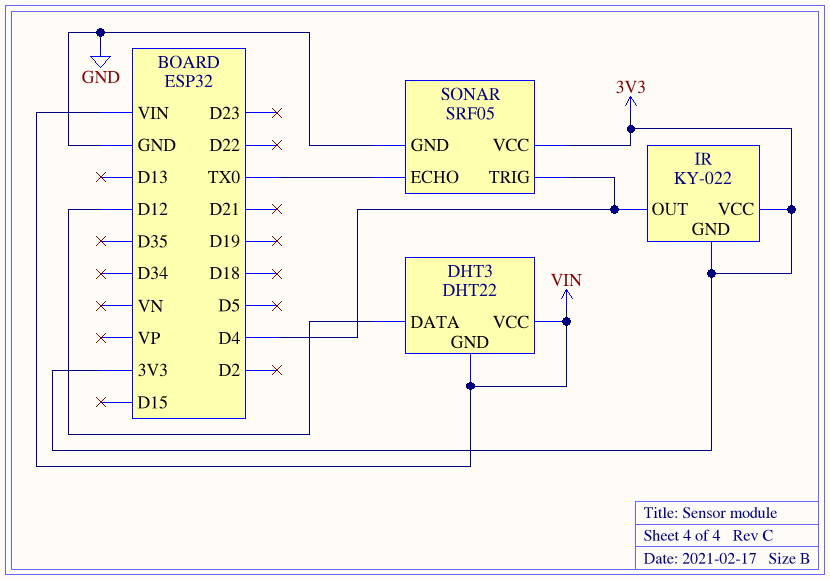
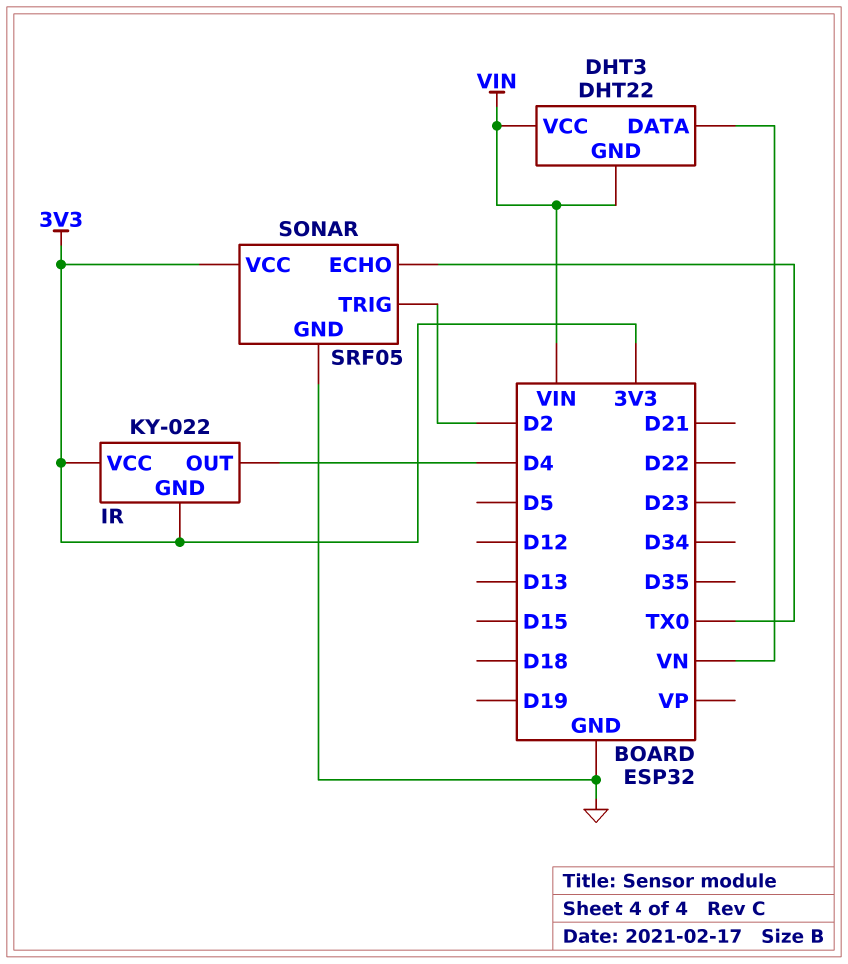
DHT3 pin DATA: D12 -> VN
SONAR pin TRIG: D4 -> D2

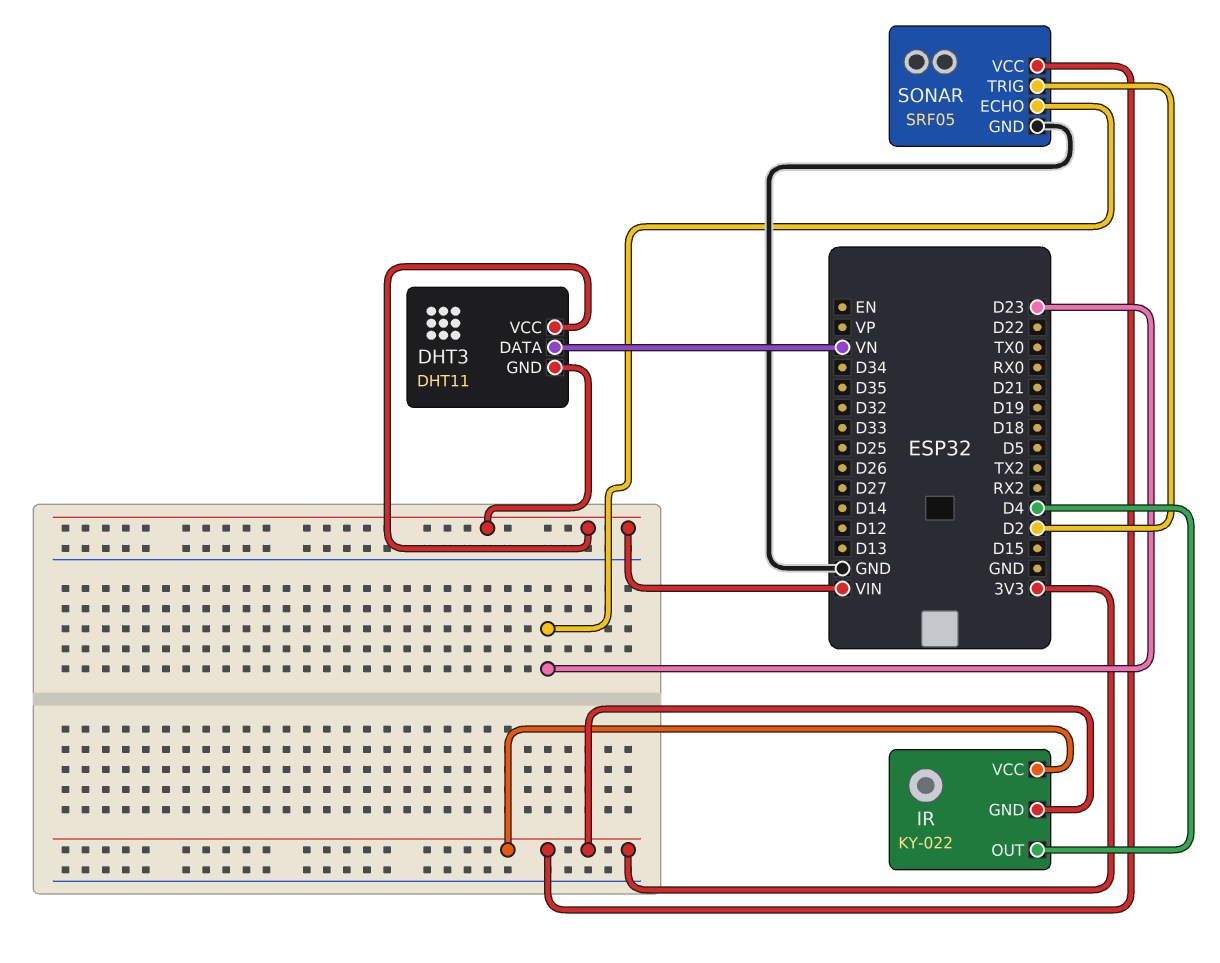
DHT3: DHT22 -> DHT11
SONAR pin ECHO: TX0 -> D23

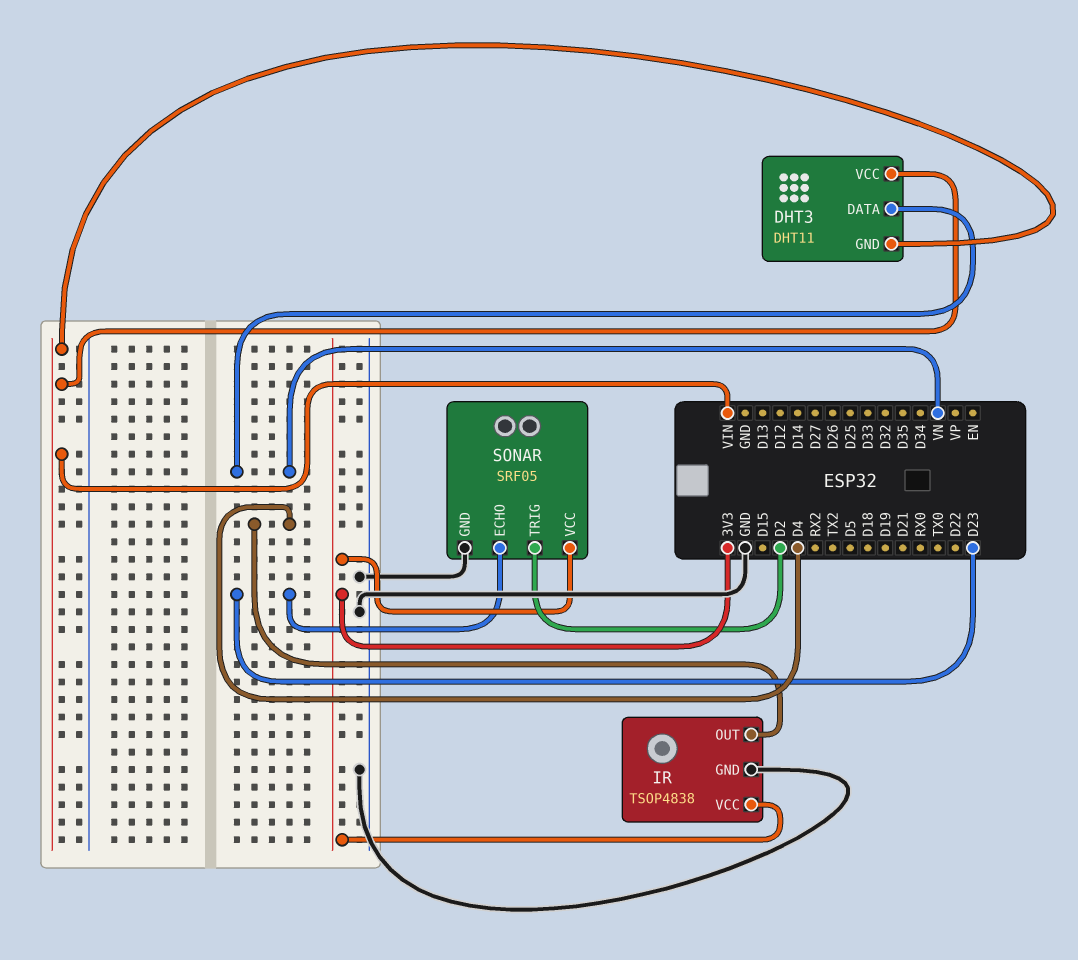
IR: KY-022 -> TSOP4838
IR pin GND: 3V3 -> GND

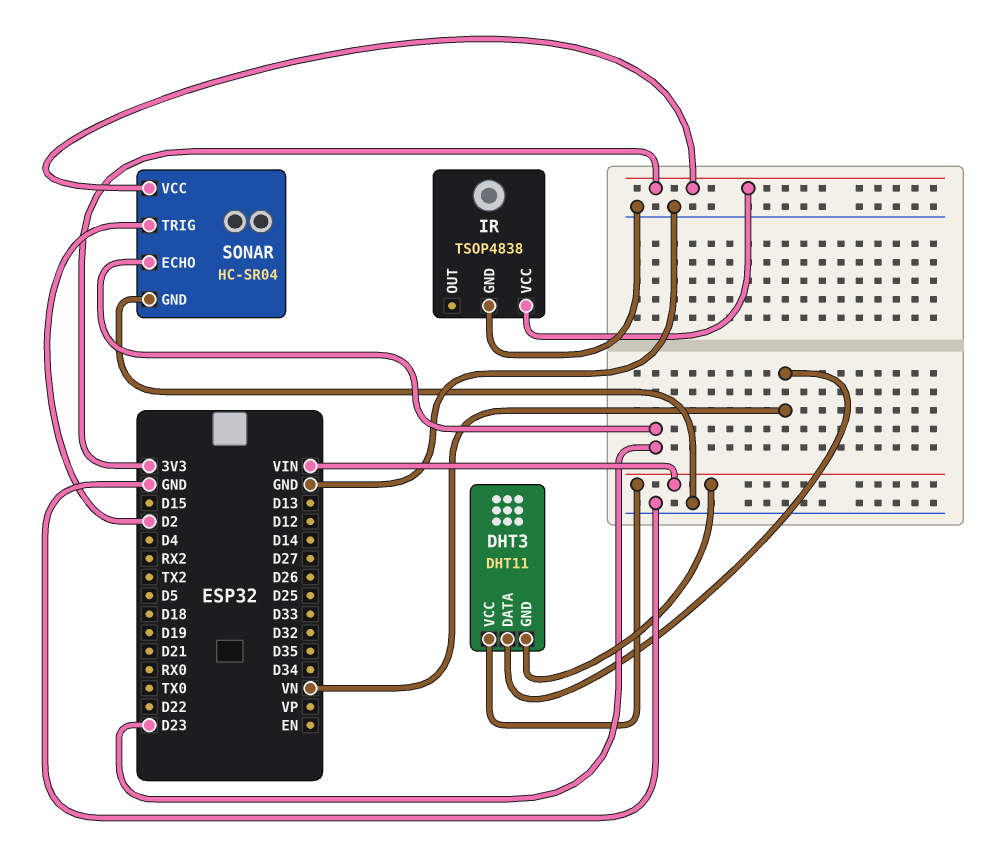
IR pin OUT: D4 -> none
SONAR: SRF05 -> HC-SR04

